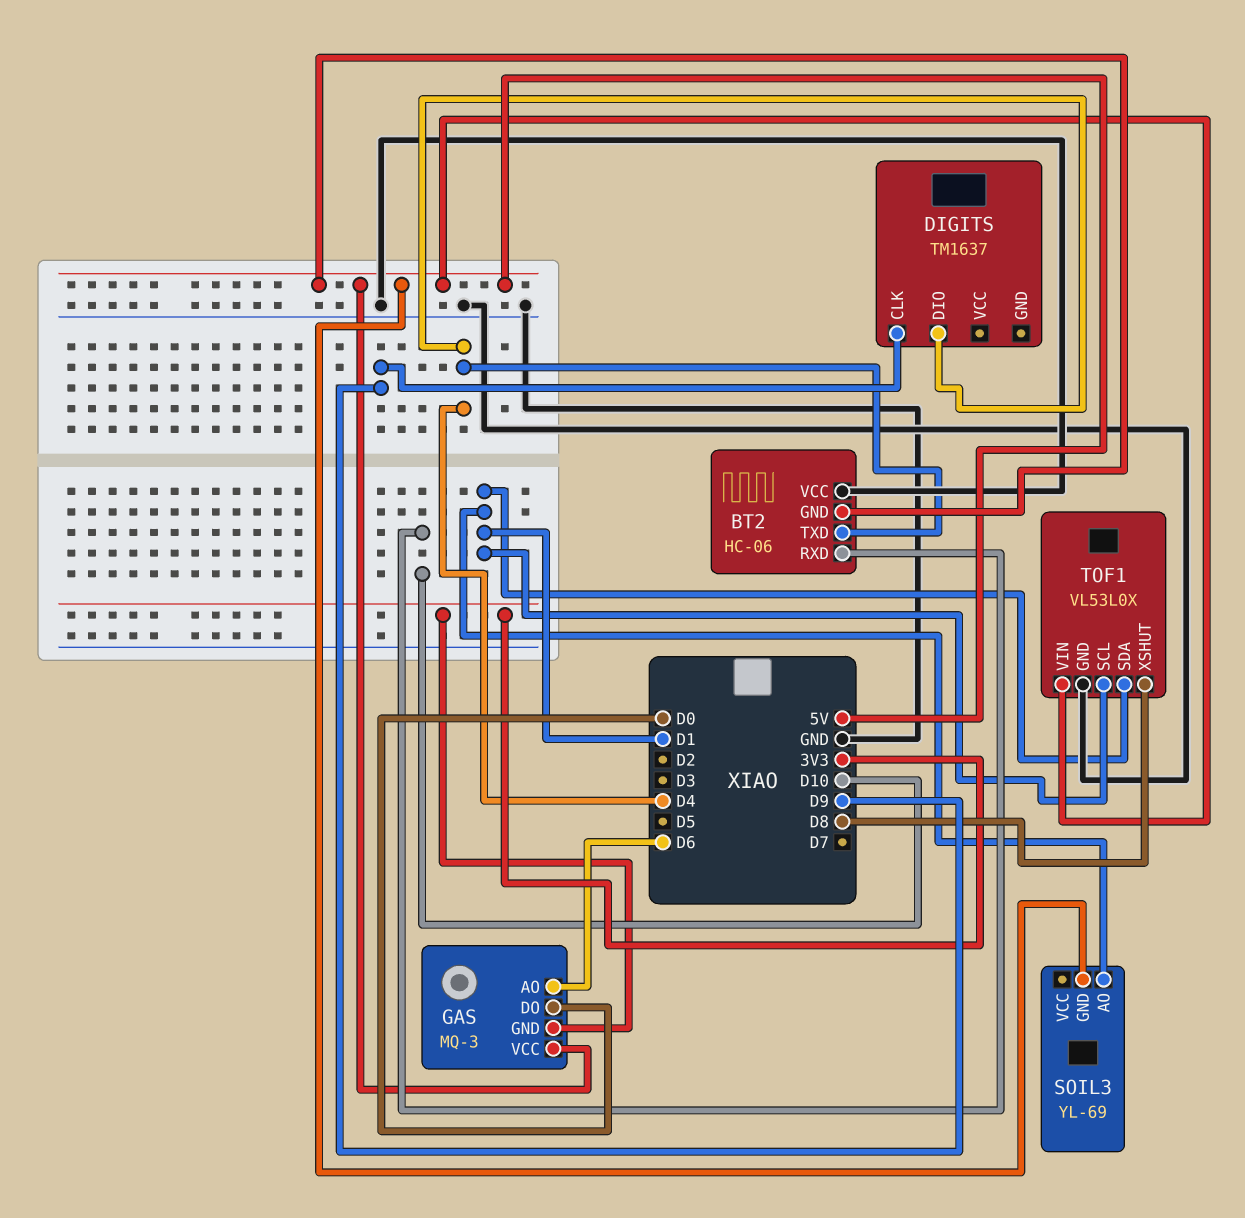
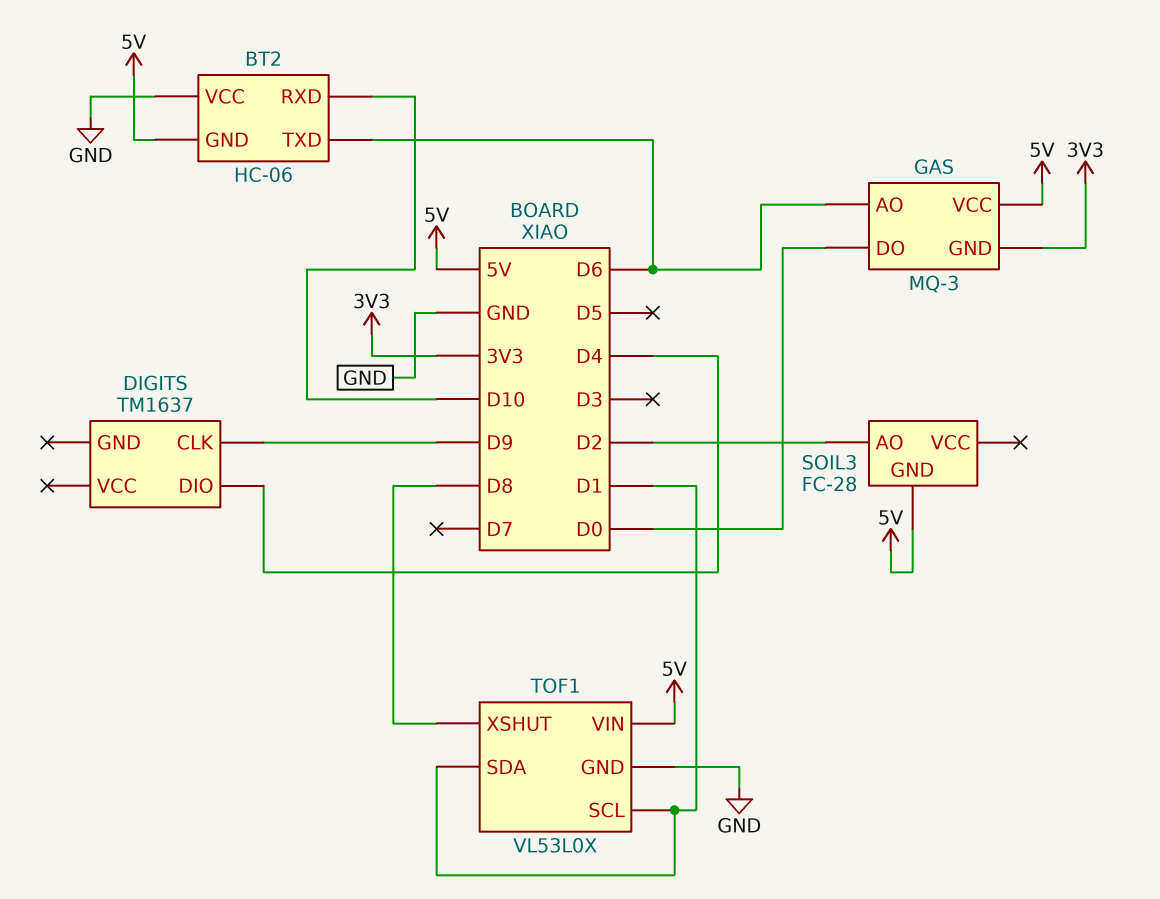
BT2 pin TXD: D4 -> D6
SOIL3: YL-69 -> FC-28
SOIL3 pin AO: D1 -> D2

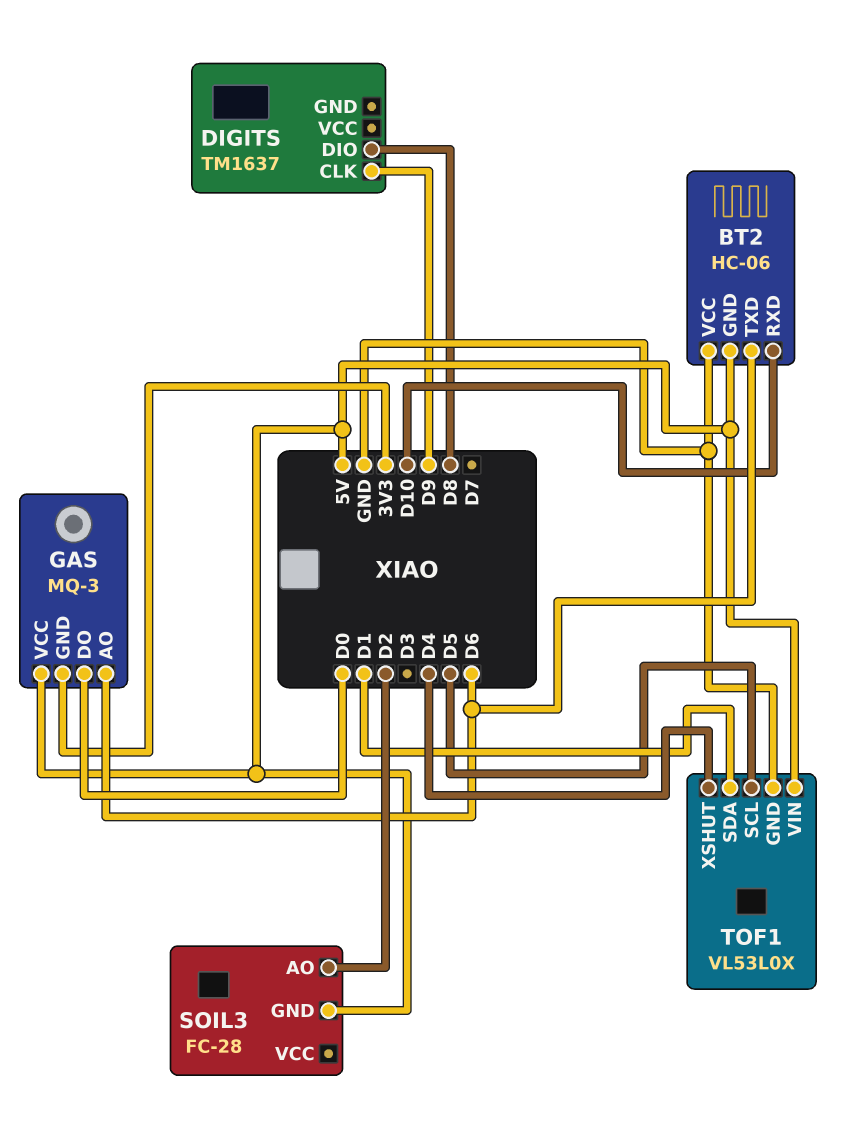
DIGITS pin DIO: D4 -> D8
TOF1 pin SCL: D1 -> D5
TOF1 pin XSHUT: D8 -> D4

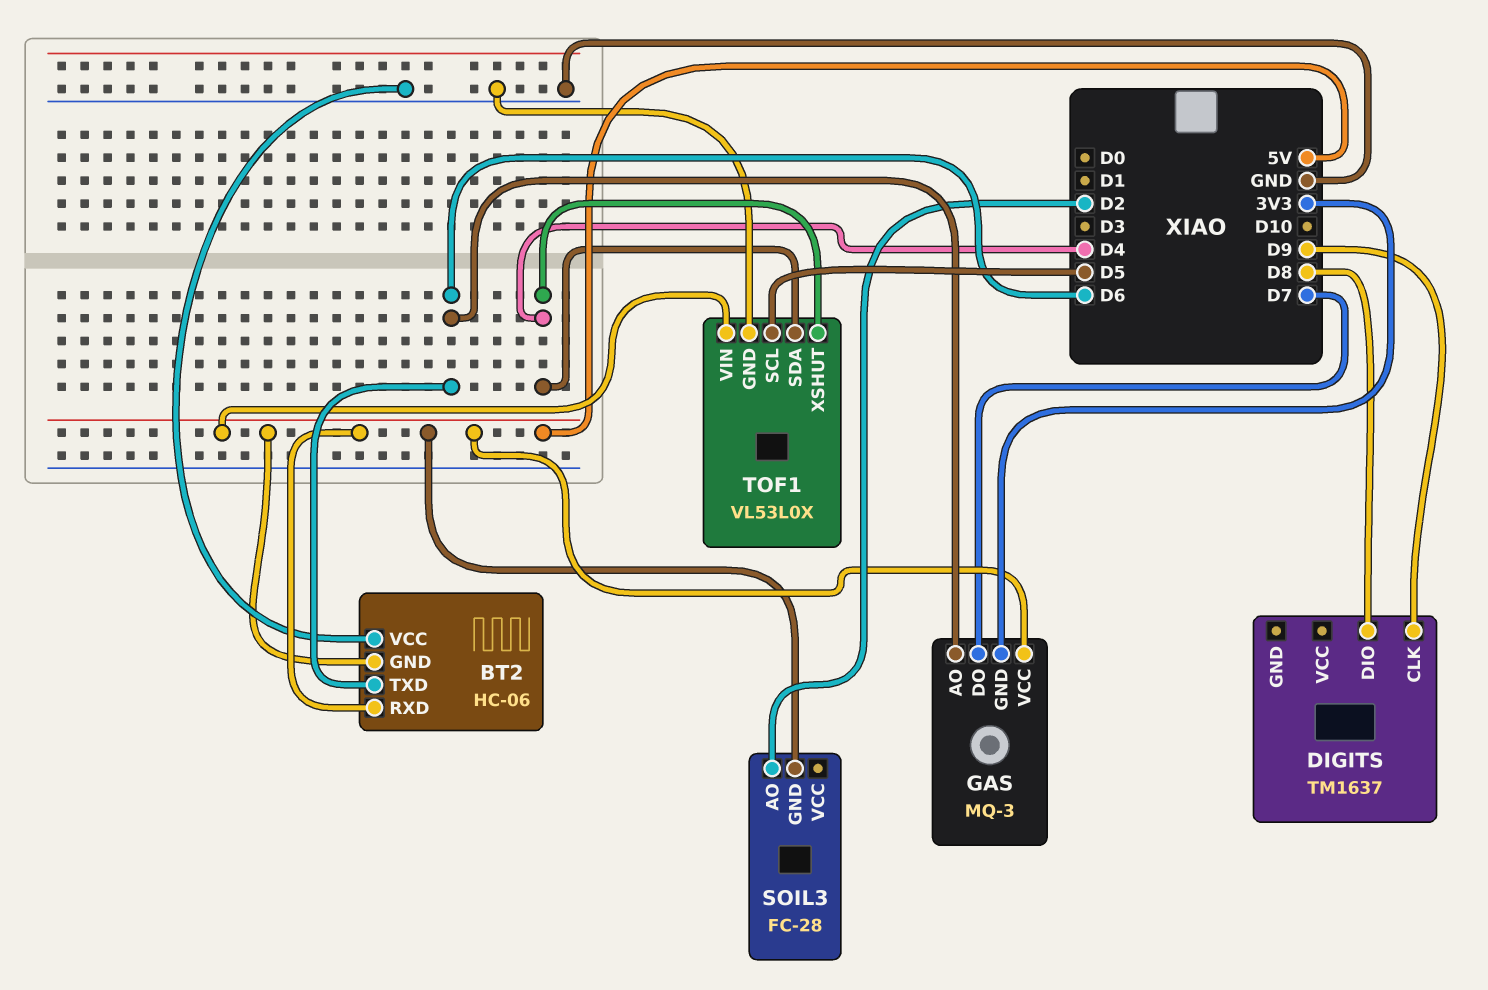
BT2 pin RXD: D10 -> 5V
GAS pin DO: D0 -> D7
TOF1 pin SDA: D1 -> D4

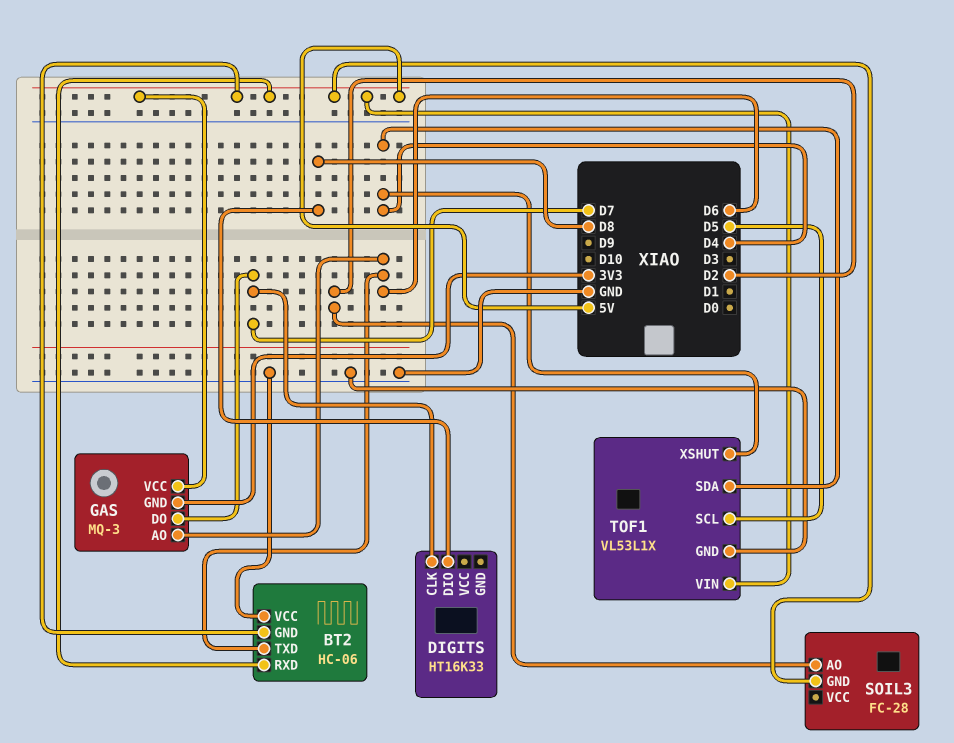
DIGITS: TM1637 -> HT16K33
DIGITS pin CLK: D9 -> D7
TOF1: VL53L0X -> VL53L1X

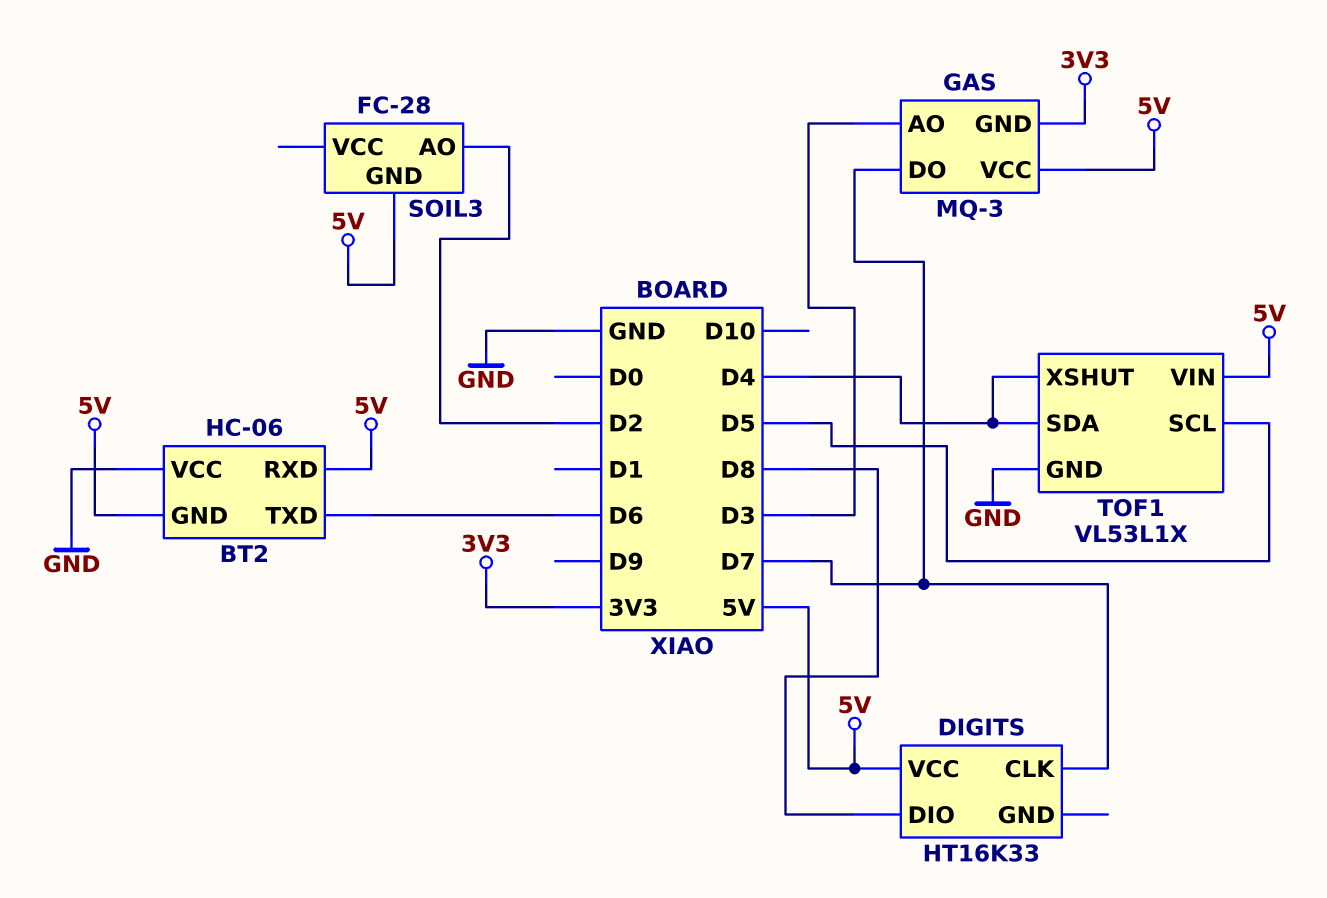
DIGITS pin VCC: none -> 5V
GAS pin AO: D6 -> D3

